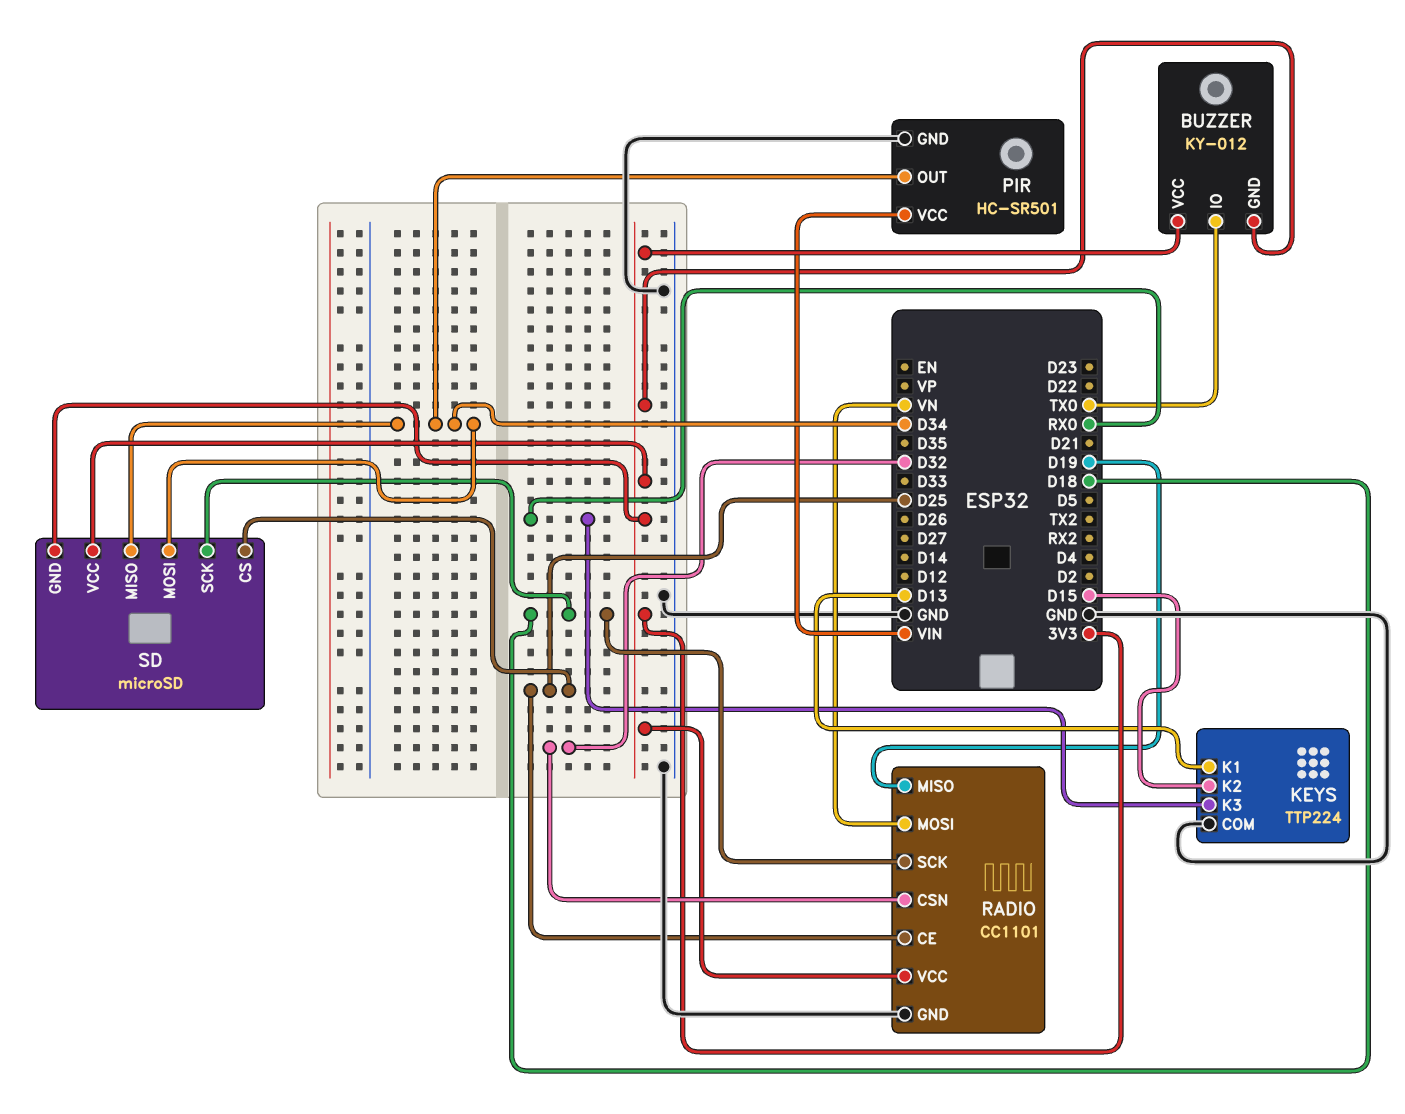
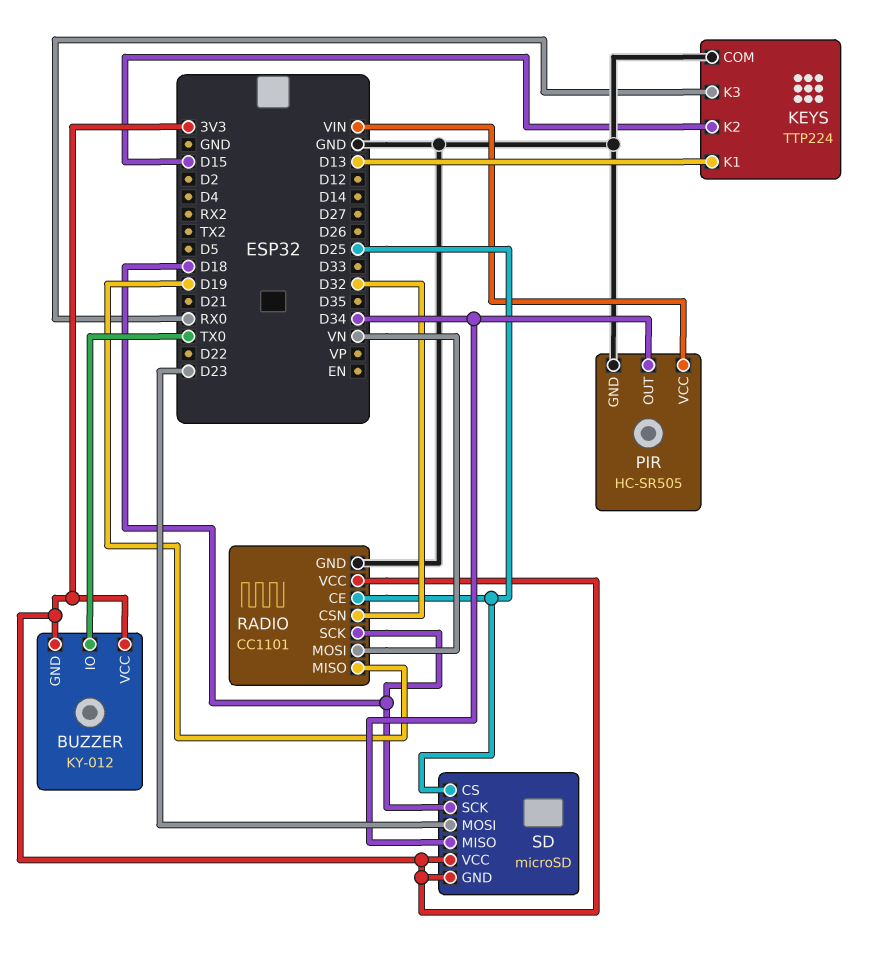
PIR: HC-SR501 -> HC-SR505
SD pin MOSI: D34 -> D23

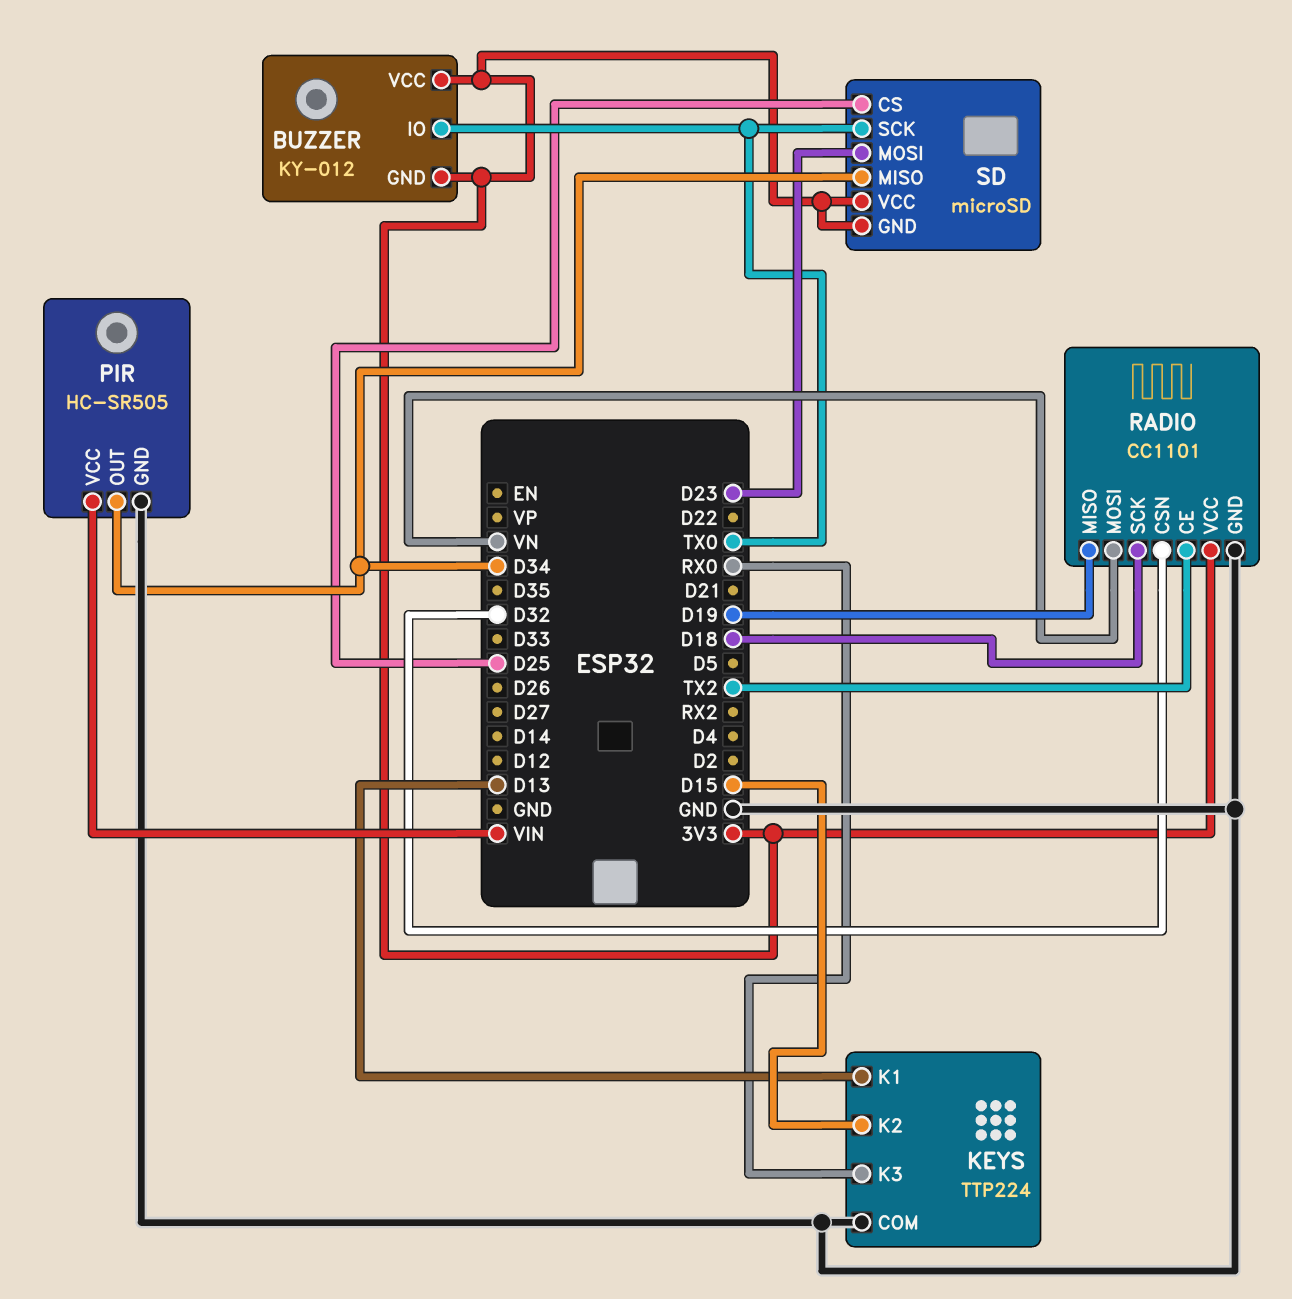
RADIO pin CE: D25 -> TX2
SD pin SCK: D18 -> TX0

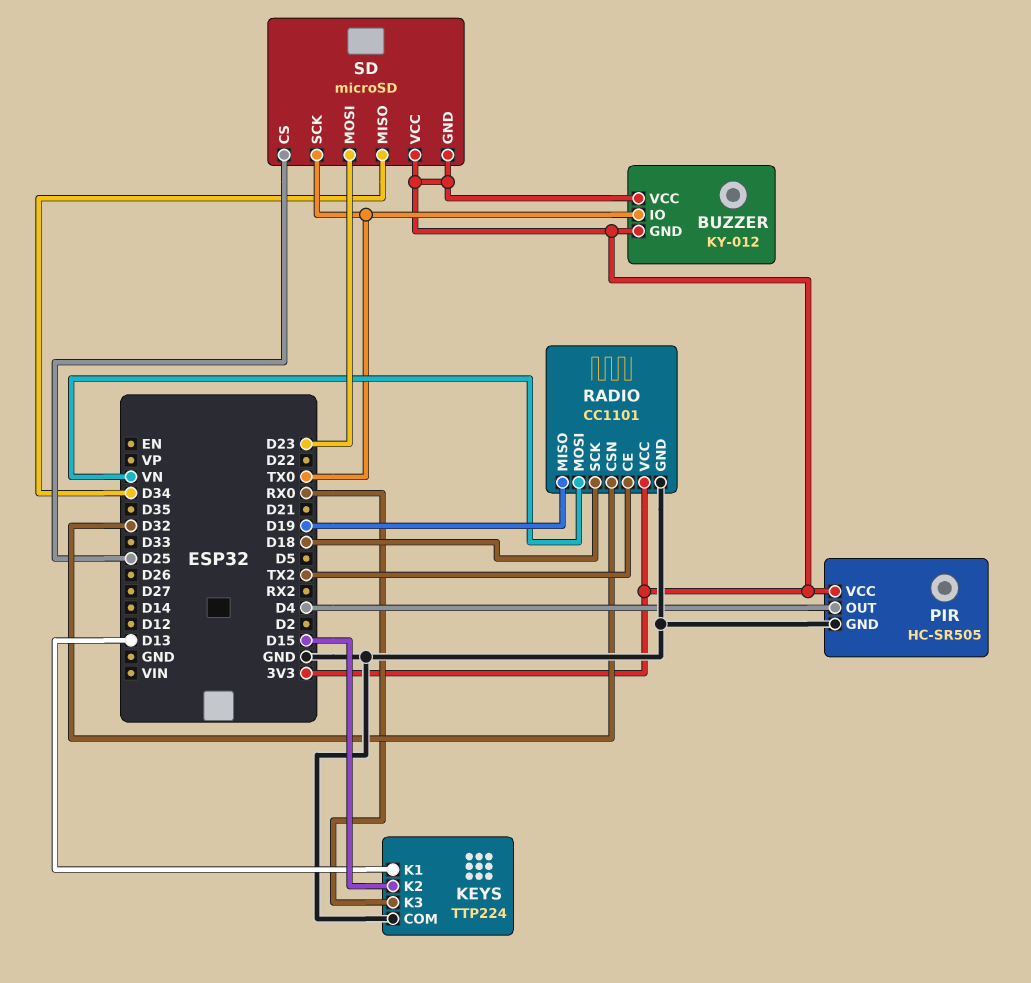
PIR pin OUT: D34 -> D4
PIR pin VCC: VIN -> 3V3

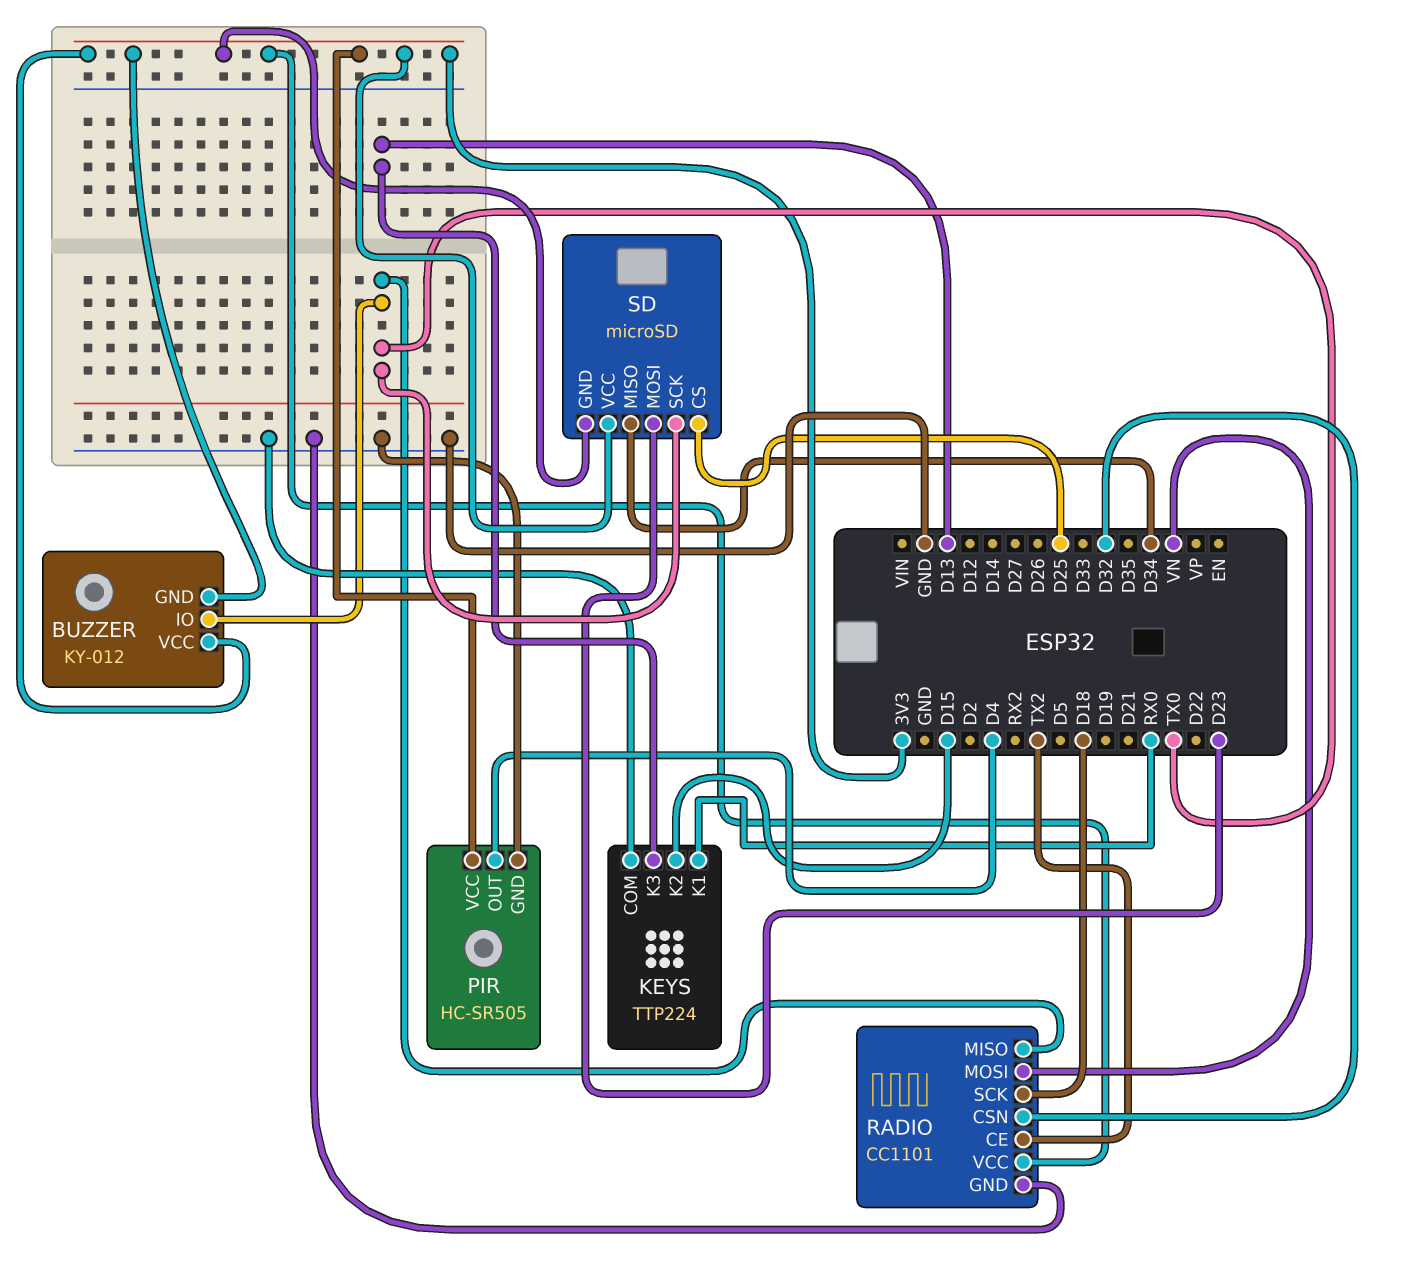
KEYS pin K1: D13 -> RX0
KEYS pin K3: RX0 -> D13
RADIO pin MISO: D19 -> TX0

